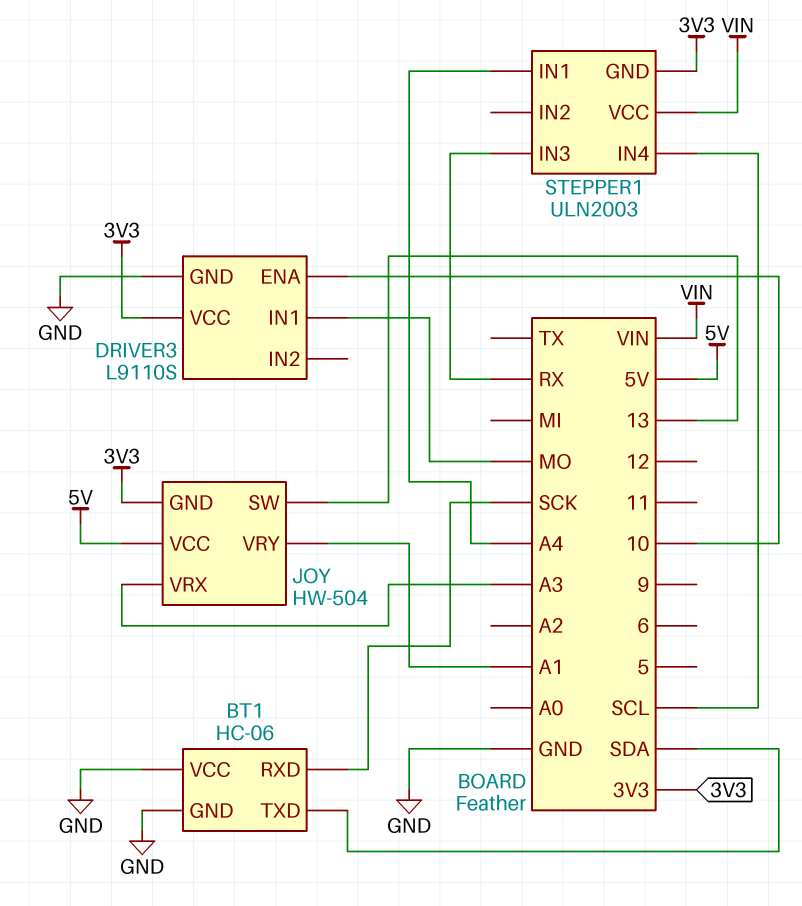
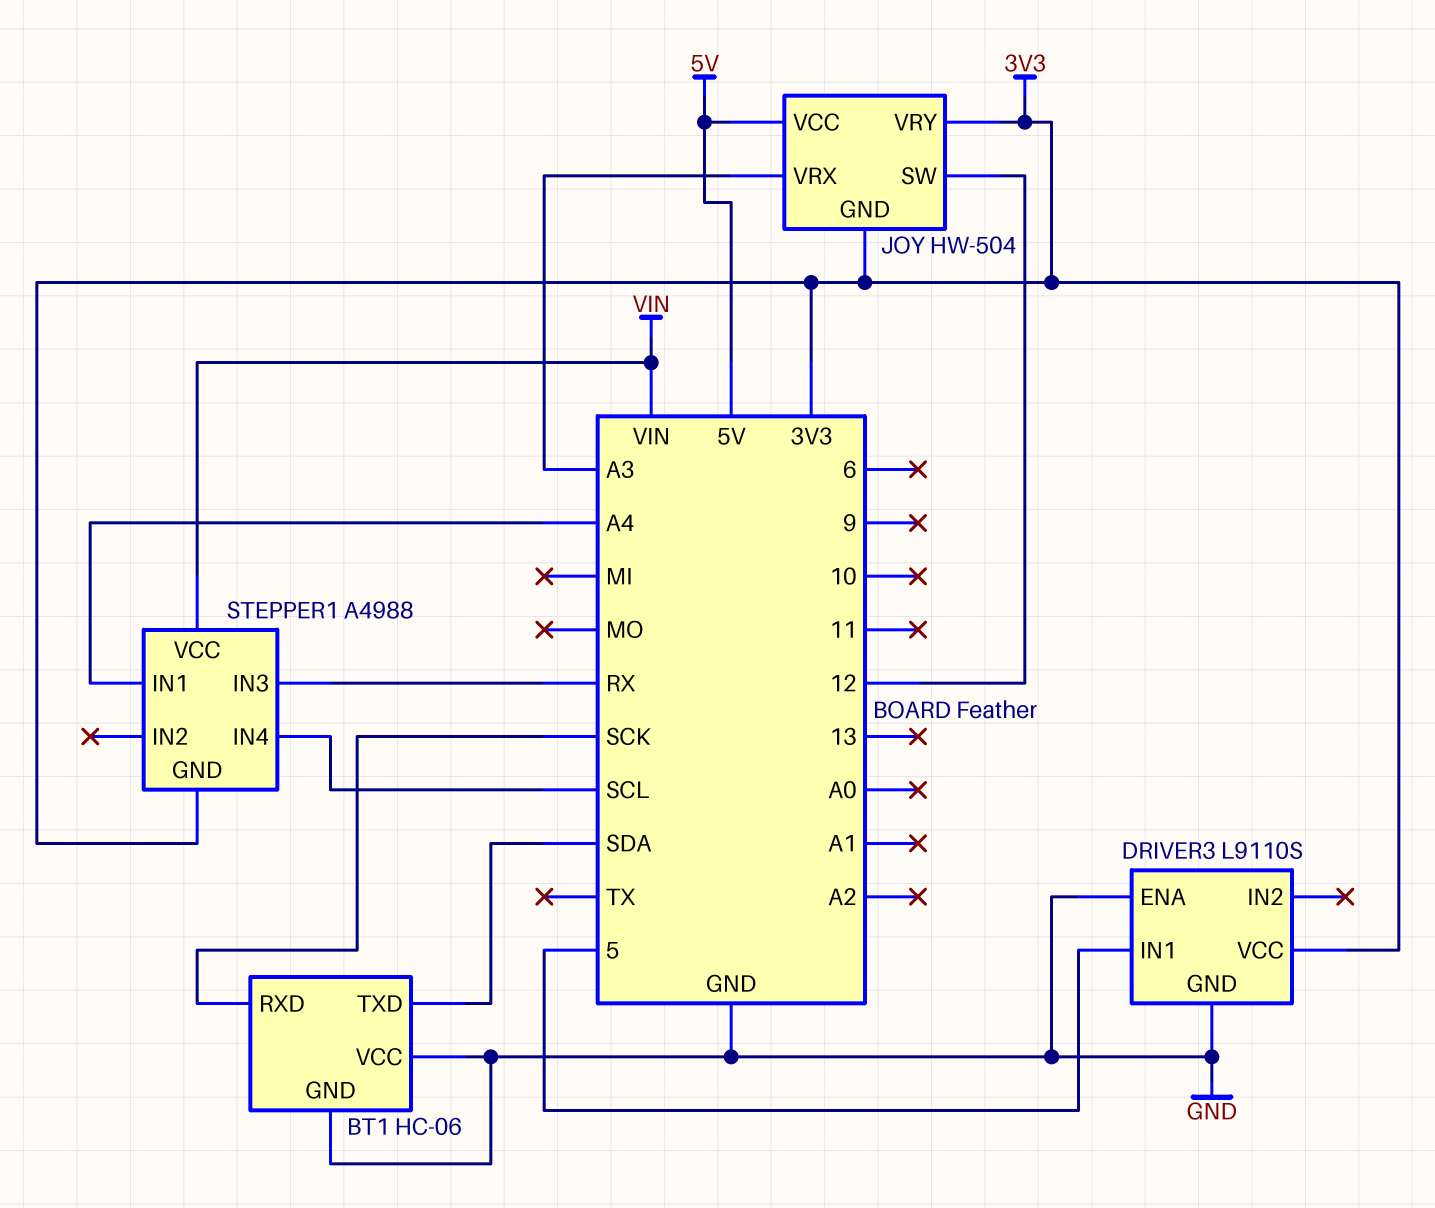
DRIVER3 pin ENA: 10 -> GND
DRIVER3 pin IN1: MO -> 5
JOY pin SW: 13 -> 12
JOY pin VRY: A1 -> 3V3
STEPPER1: ULN2003 -> A4988

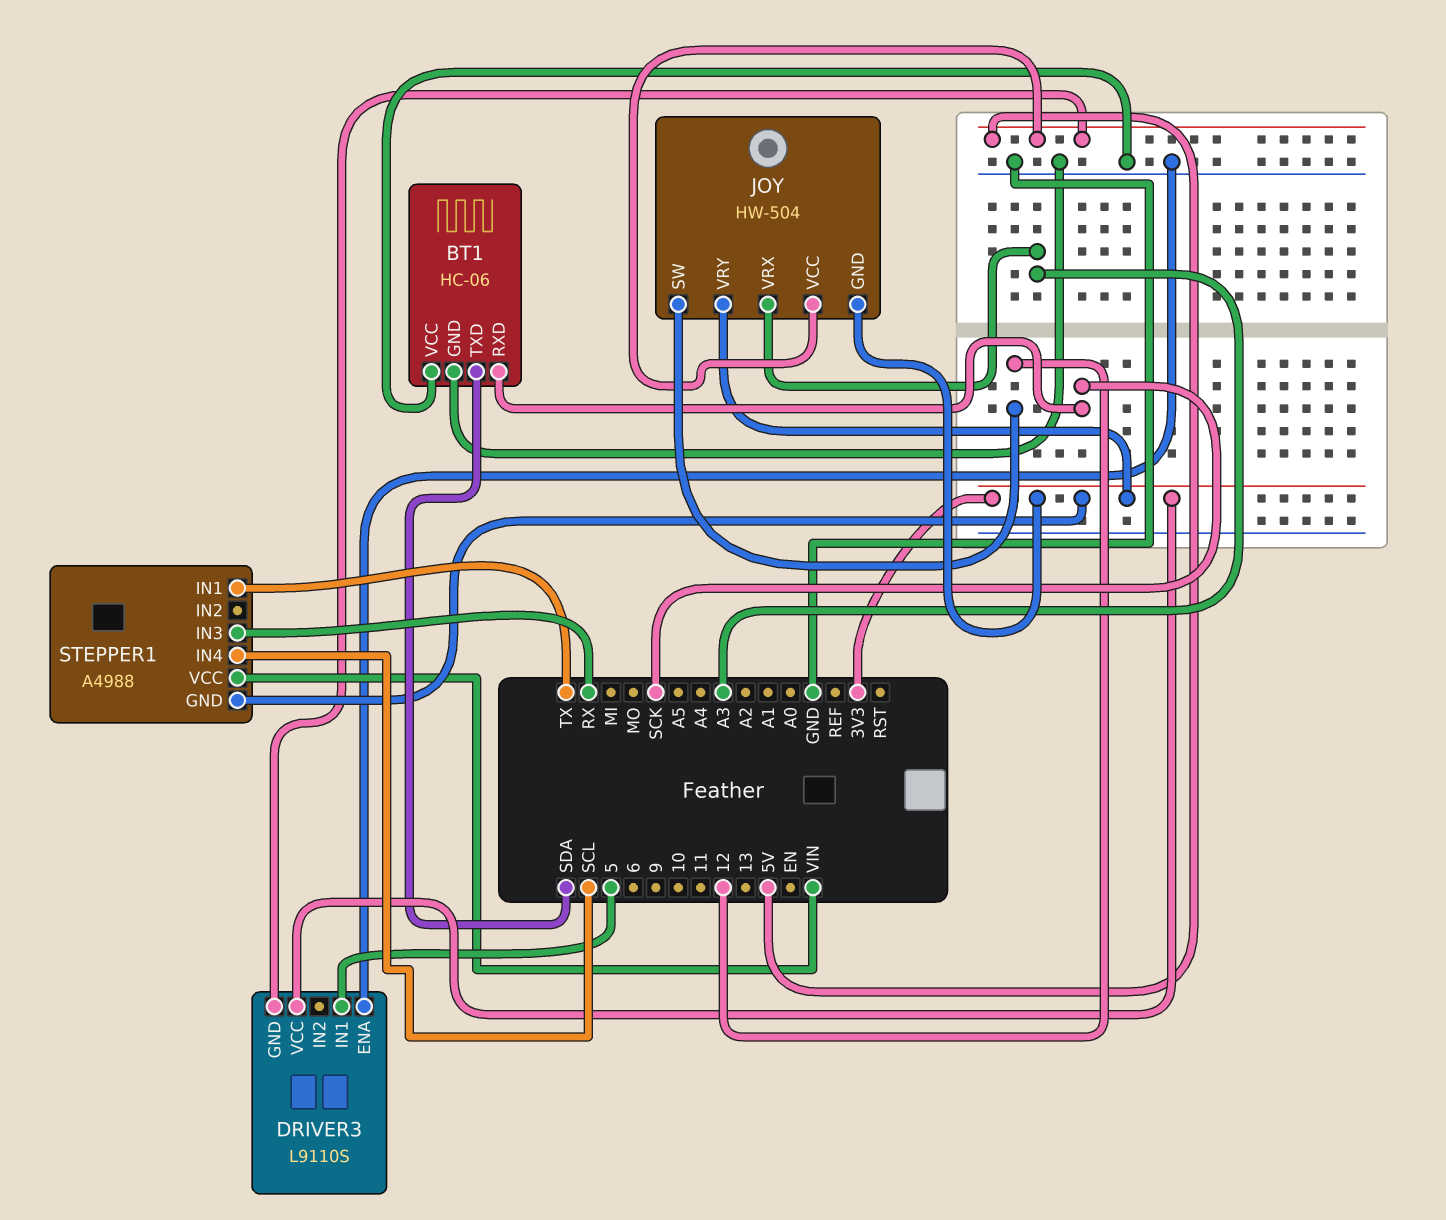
DRIVER3 pin GND: GND -> 5V
STEPPER1 pin IN1: A4 -> TX

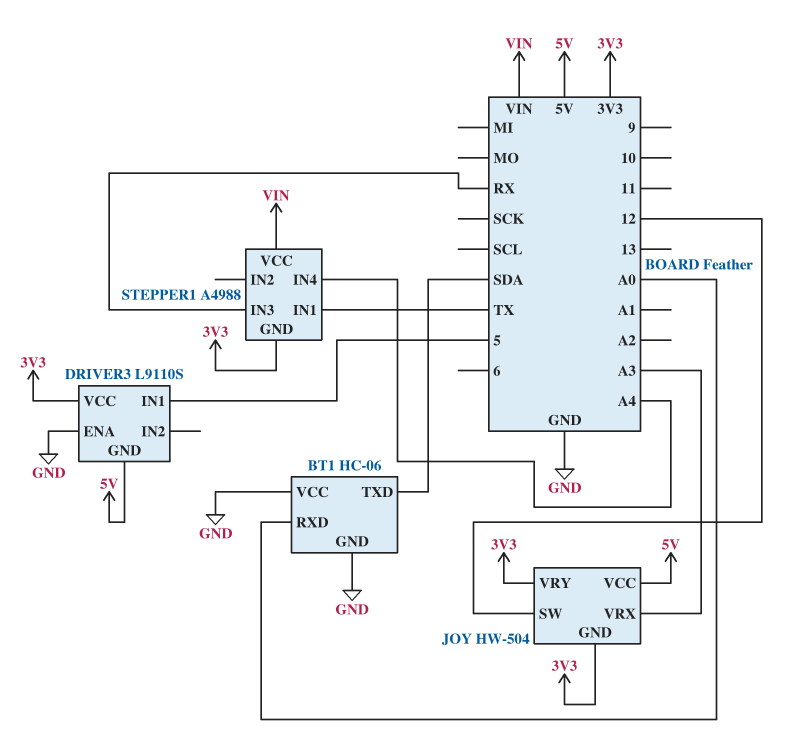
BT1 pin RXD: SCK -> A0
STEPPER1 pin IN4: SCL -> A4

